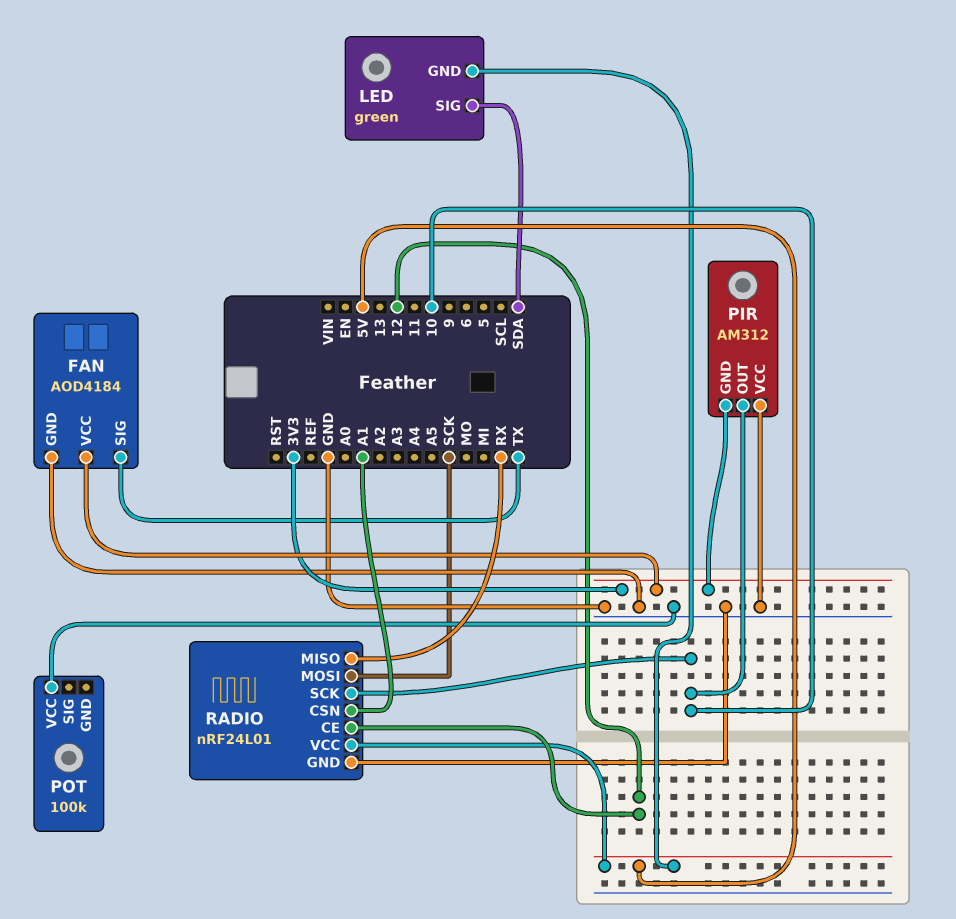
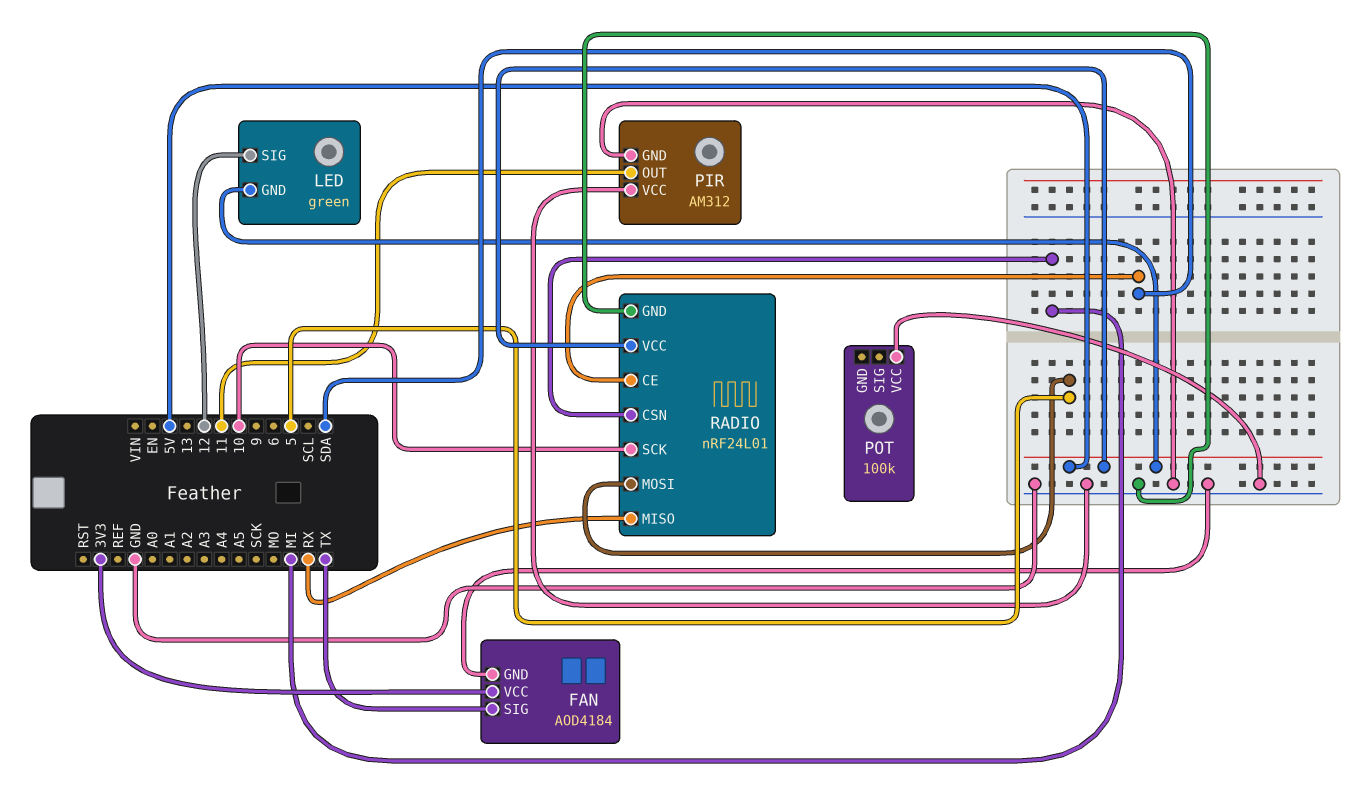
LED pin SIG: SDA -> 12
PIR pin GND: 3V3 -> GND
PIR pin OUT: 10 -> 11
RADIO pin CE: 12 -> SDA
RADIO pin CSN: A1 -> MI
RADIO pin MOSI: SCK -> 5

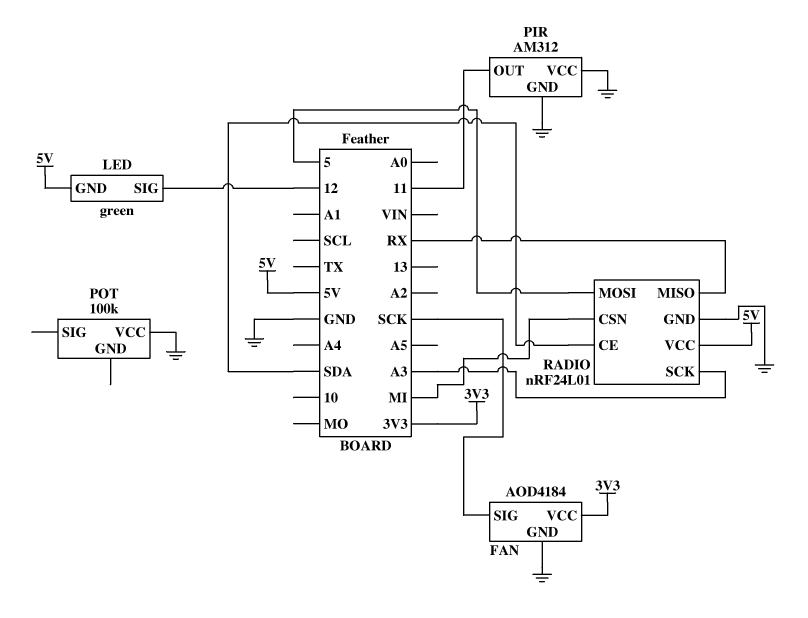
FAN pin SIG: TX -> SCK
RADIO pin SCK: 10 -> A3

